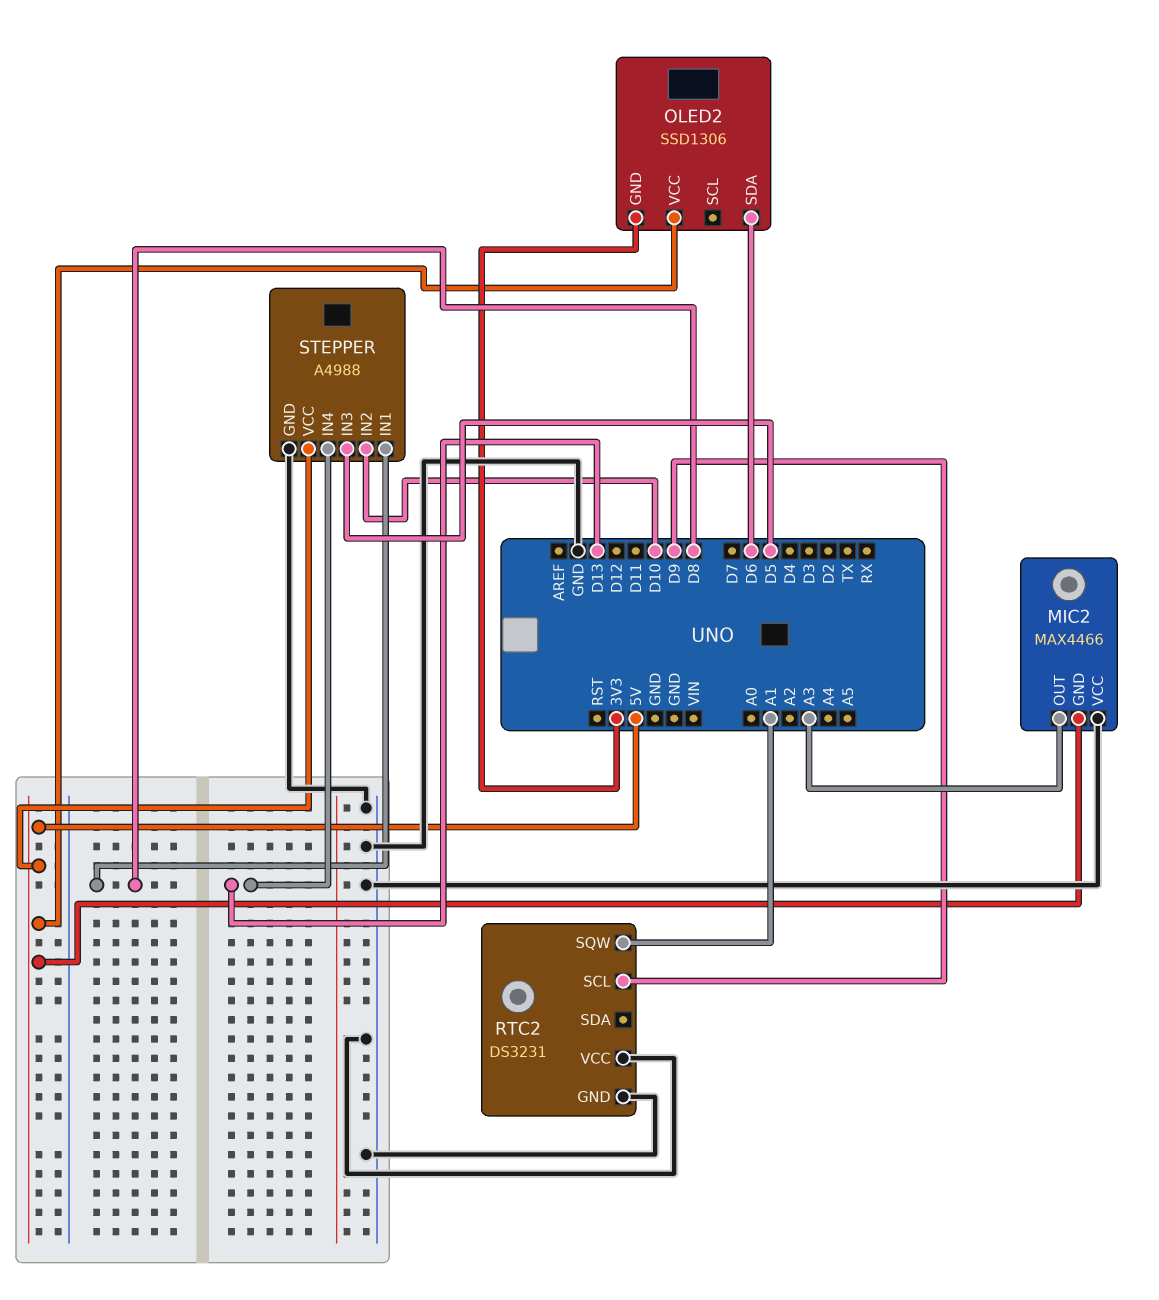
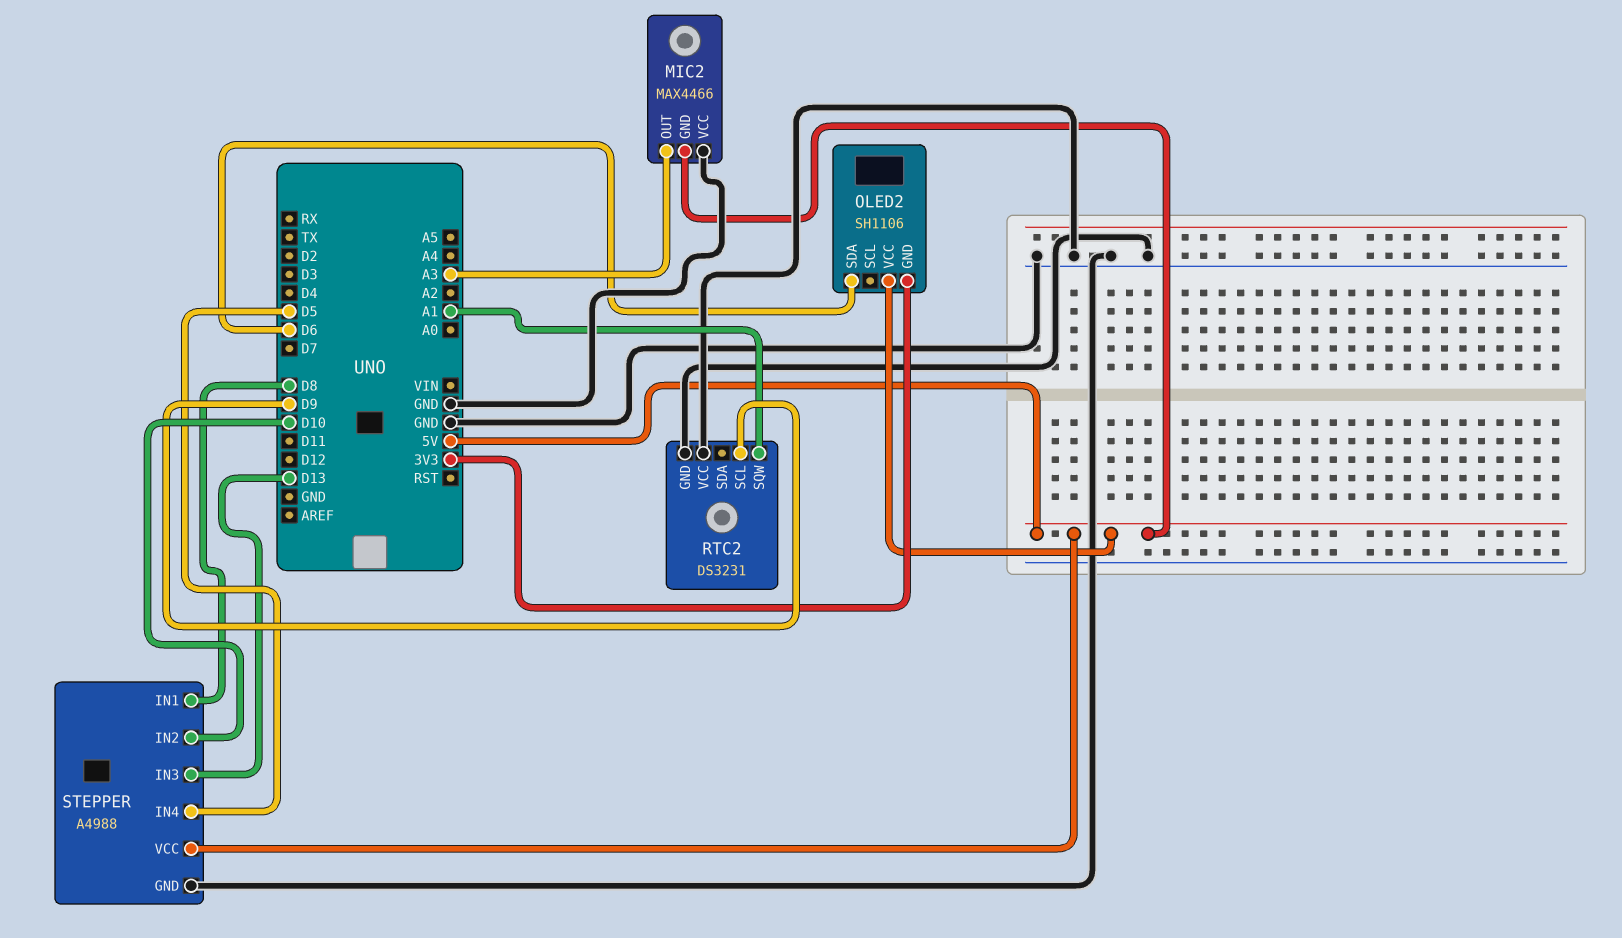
OLED2: SSD1306 -> SH1106
STEPPER pin IN3: D5 -> D13
STEPPER pin IN4: D13 -> D5

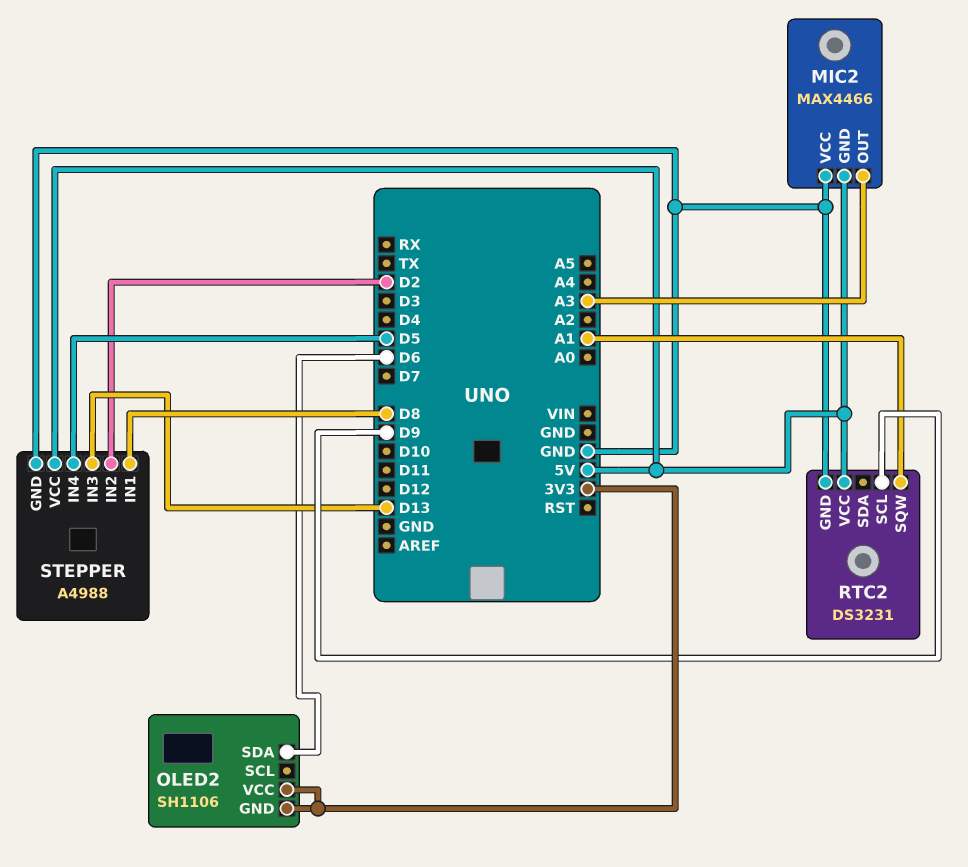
OLED2 pin VCC: 5V -> 3V3
RTC2 pin VCC: GND -> 5V
STEPPER pin IN2: D10 -> D2

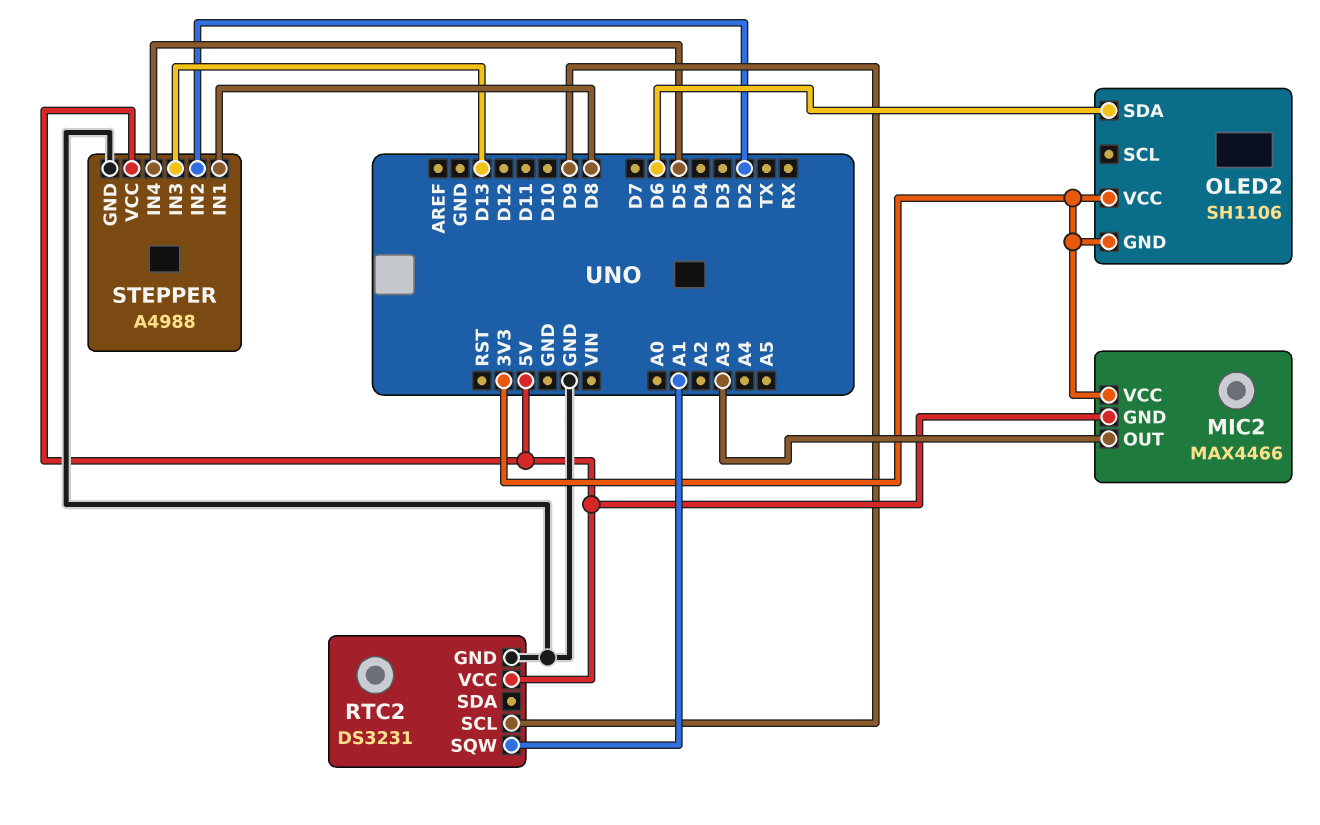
MIC2 pin VCC: GND -> 3V3

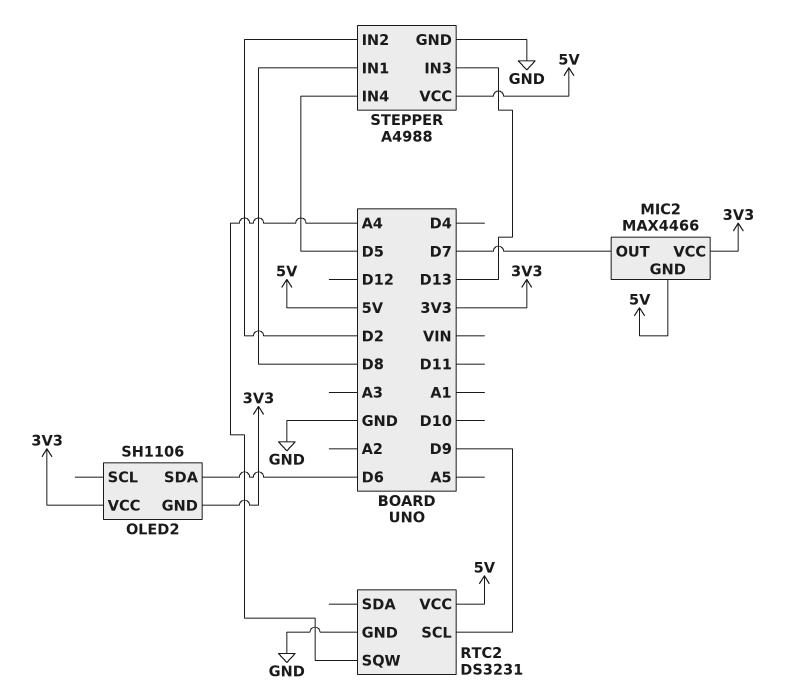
MIC2 pin OUT: A3 -> D7
RTC2 pin SQW: A1 -> A4

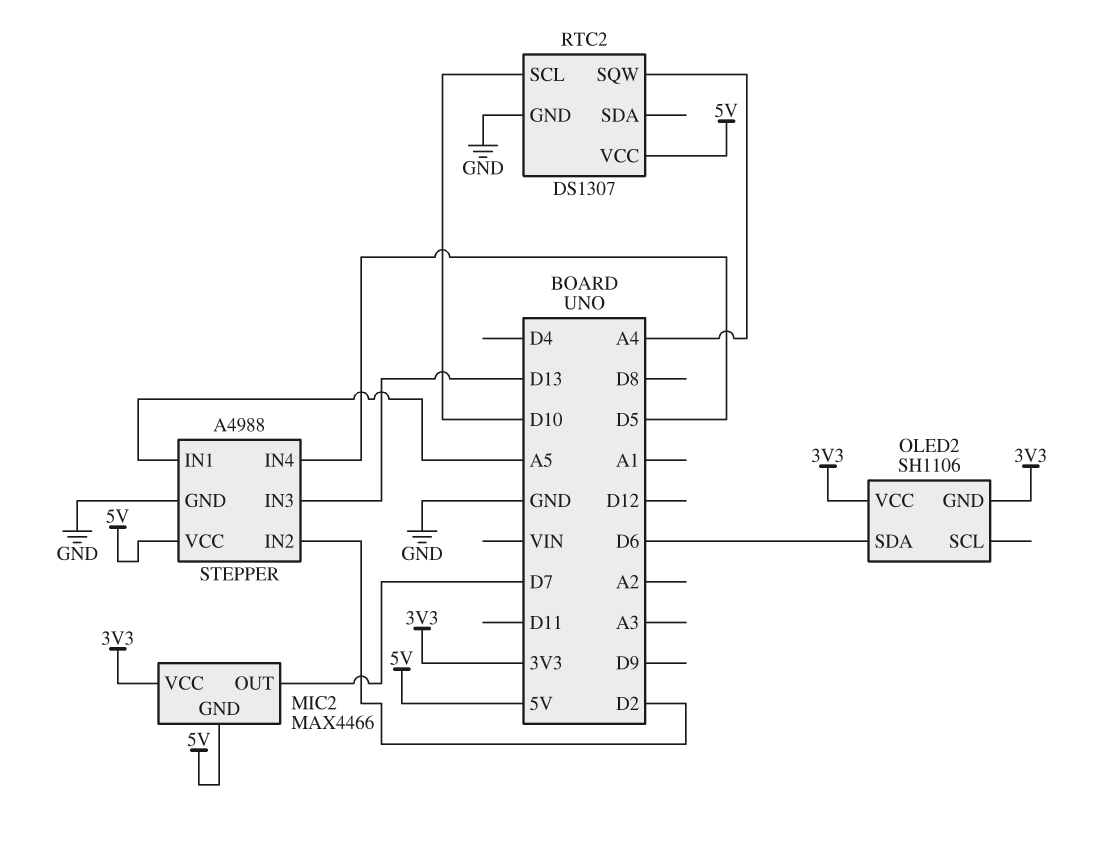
RTC2: DS3231 -> DS1307
RTC2 pin SCL: D9 -> D10
STEPPER pin IN1: D8 -> A5

